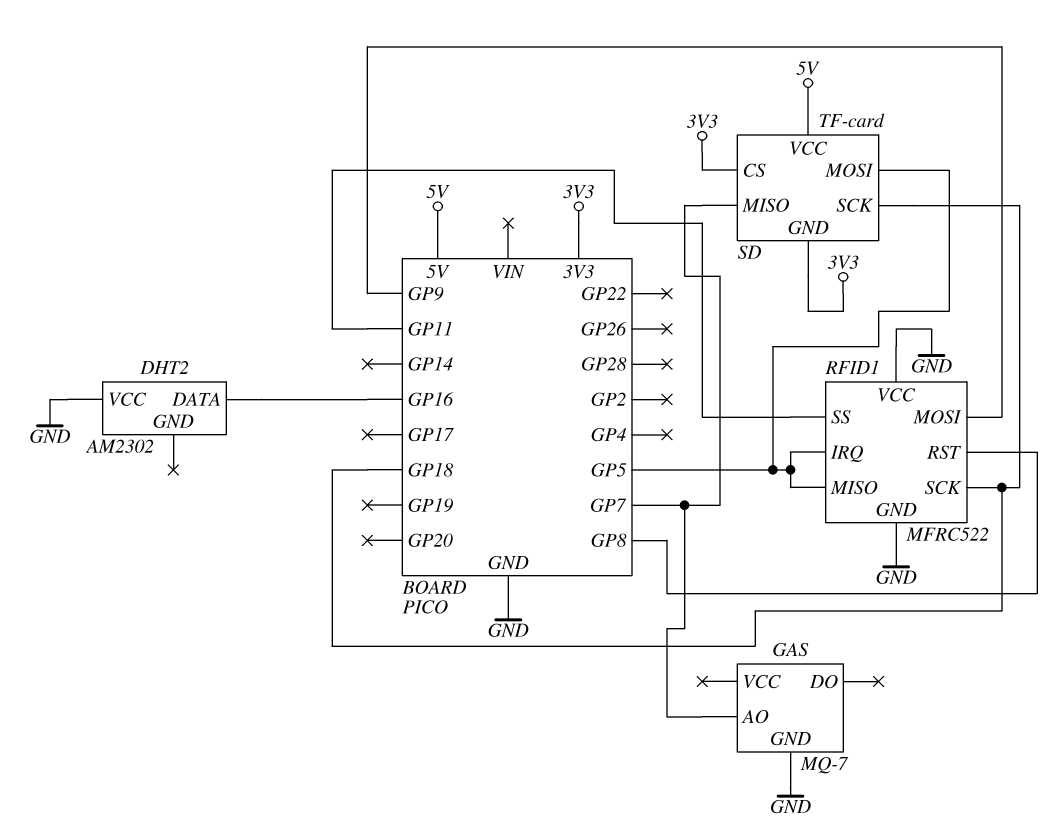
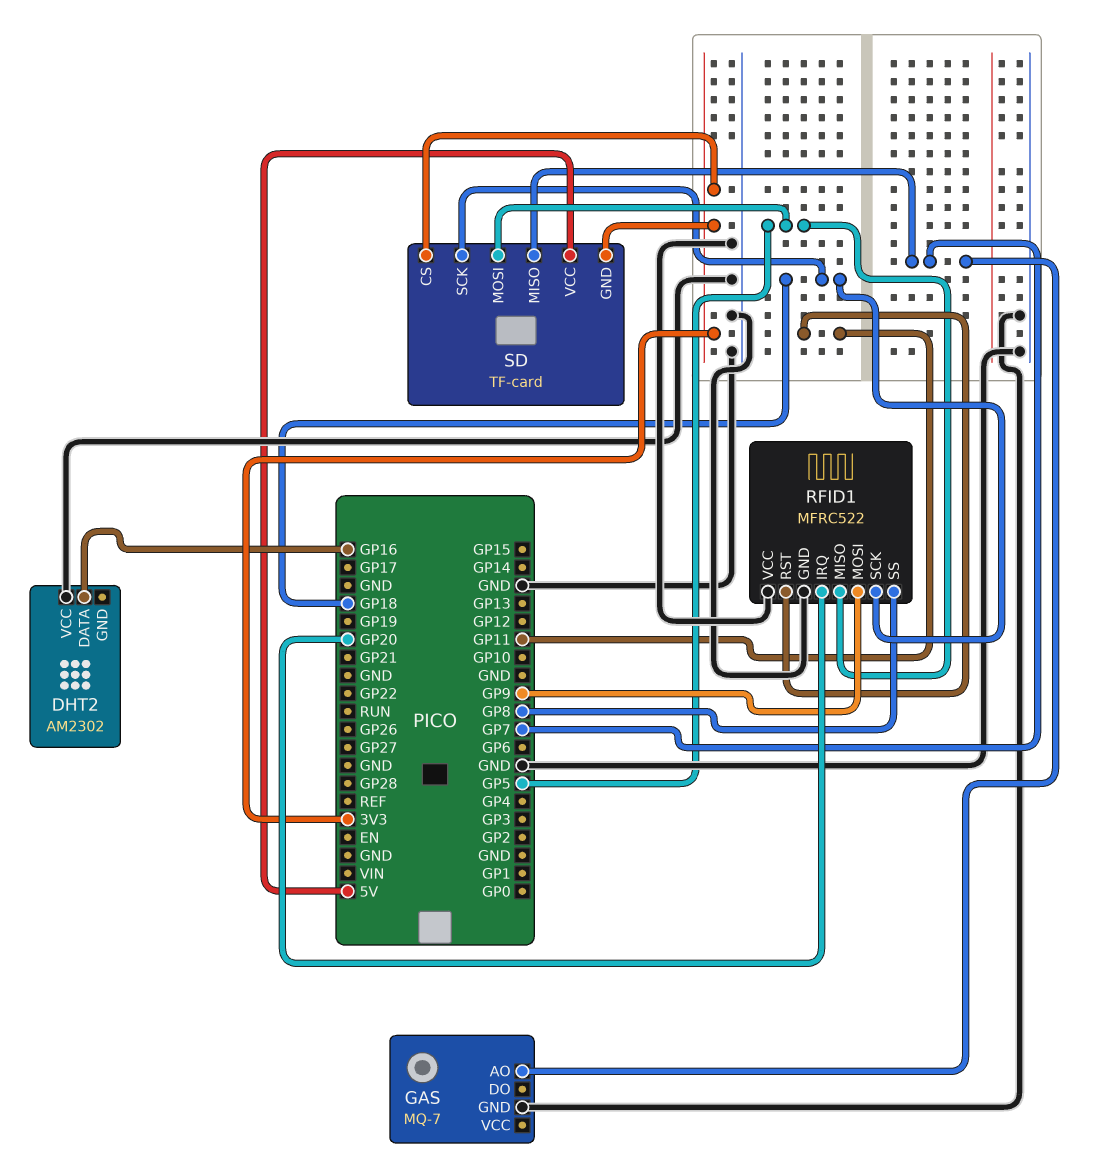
RFID1 pin IRQ: GP5 -> GP20
RFID1 pin RST: GP8 -> GP11
RFID1 pin SS: GP11 -> GP8

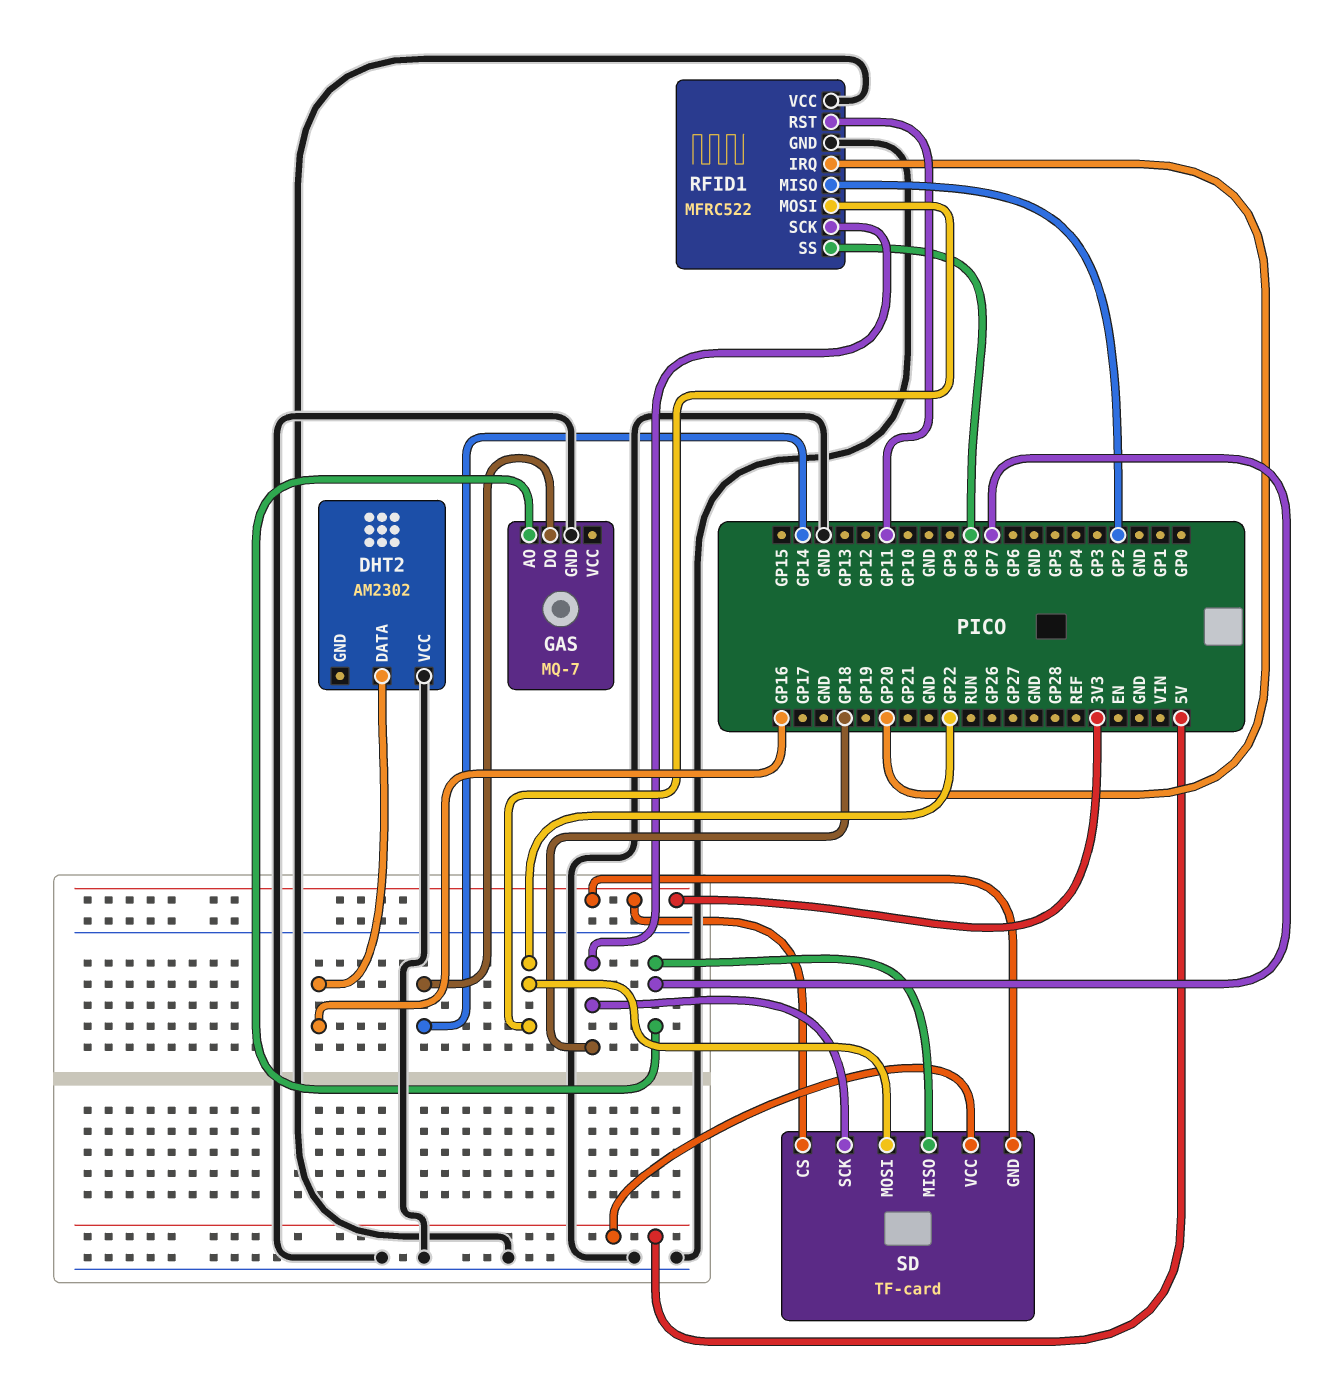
GAS pin DO: none -> GP14
RFID1 pin MISO: GP5 -> GP2
RFID1 pin MOSI: GP9 -> GP22
SD pin MOSI: GP5 -> GP22

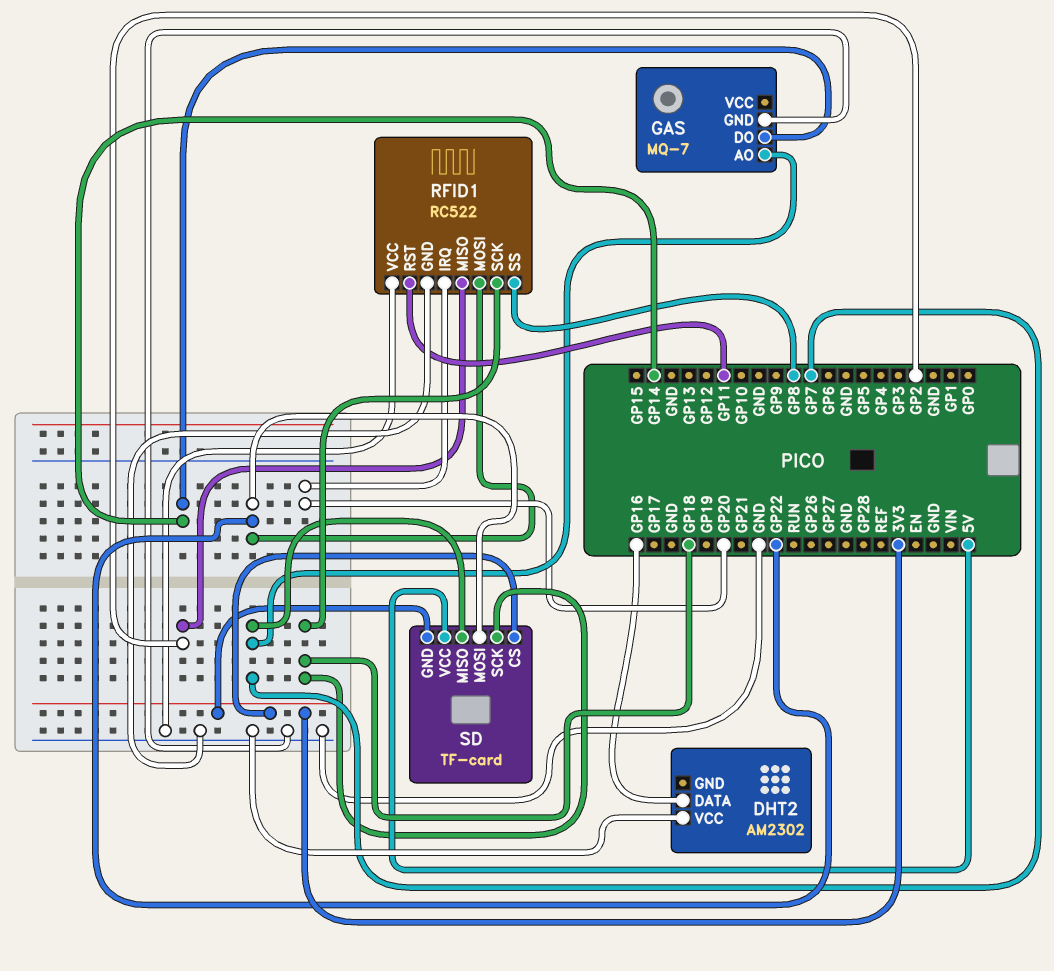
RFID1: MFRC522 -> RC522

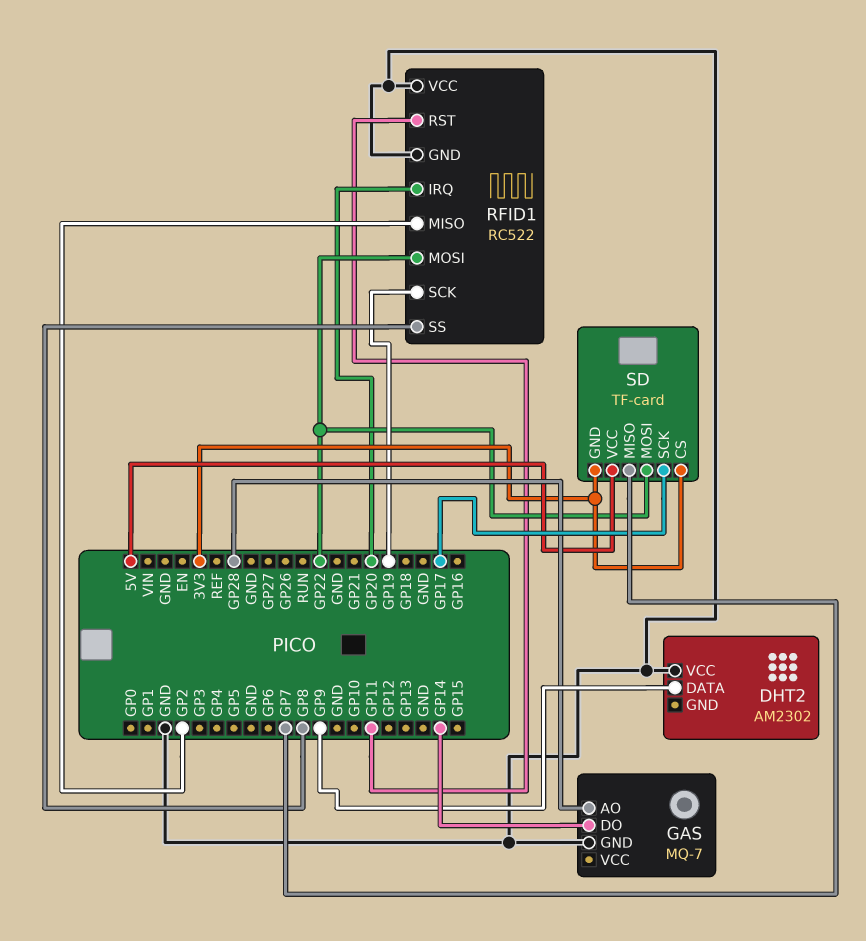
DHT2 pin DATA: GP16 -> GP9
GAS pin AO: GP7 -> GP28
RFID1 pin SCK: GP18 -> GP19
SD pin SCK: GP18 -> GP17

